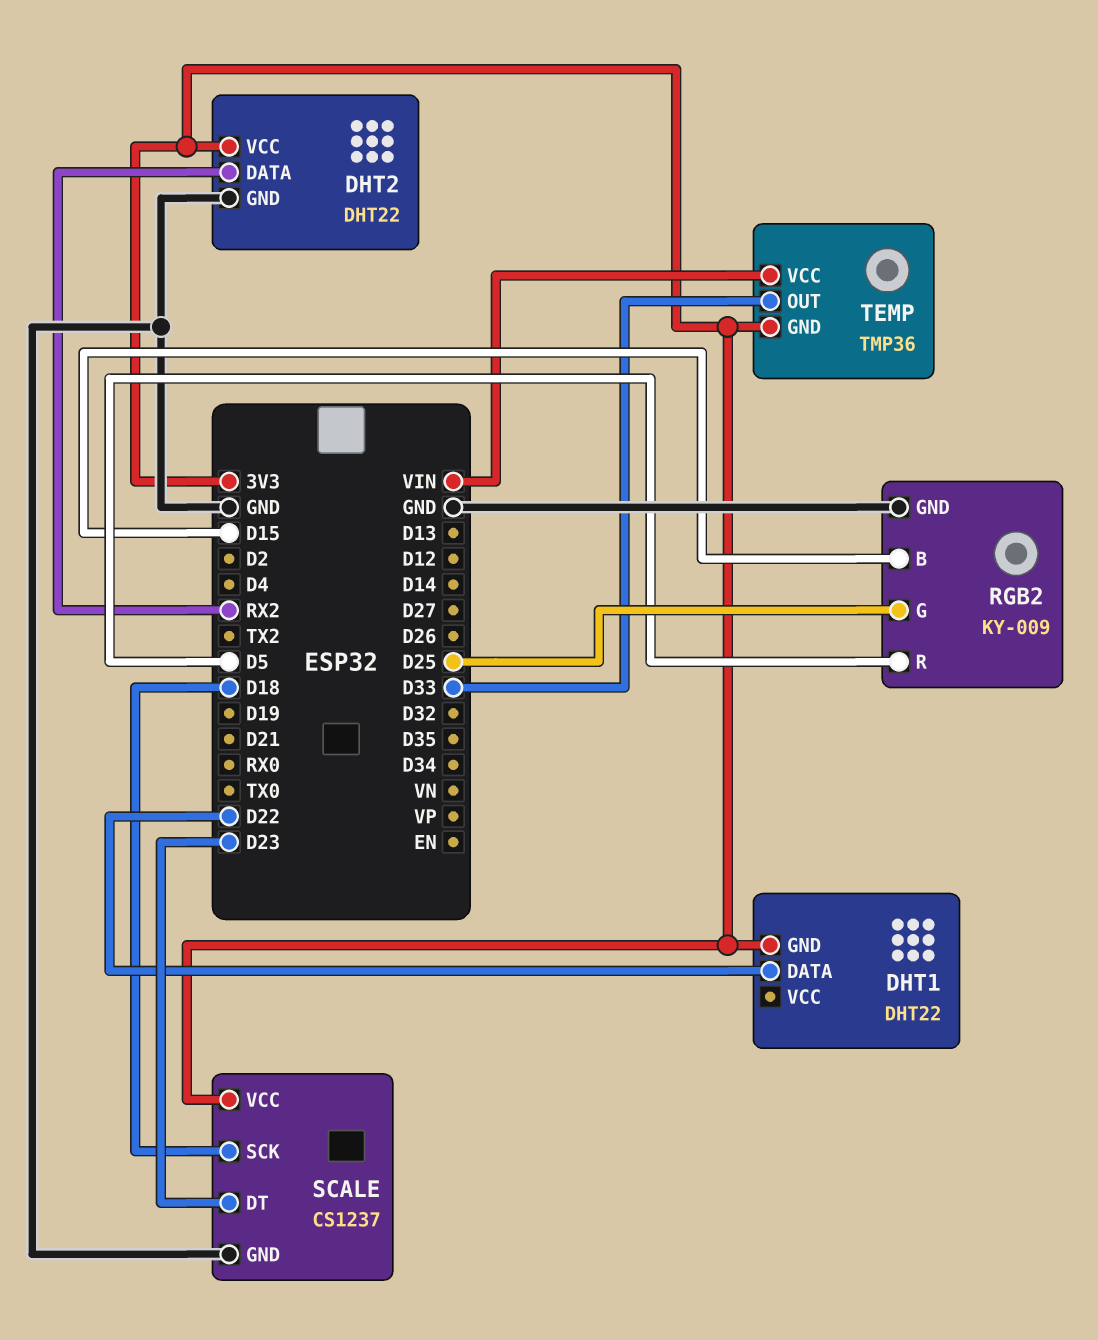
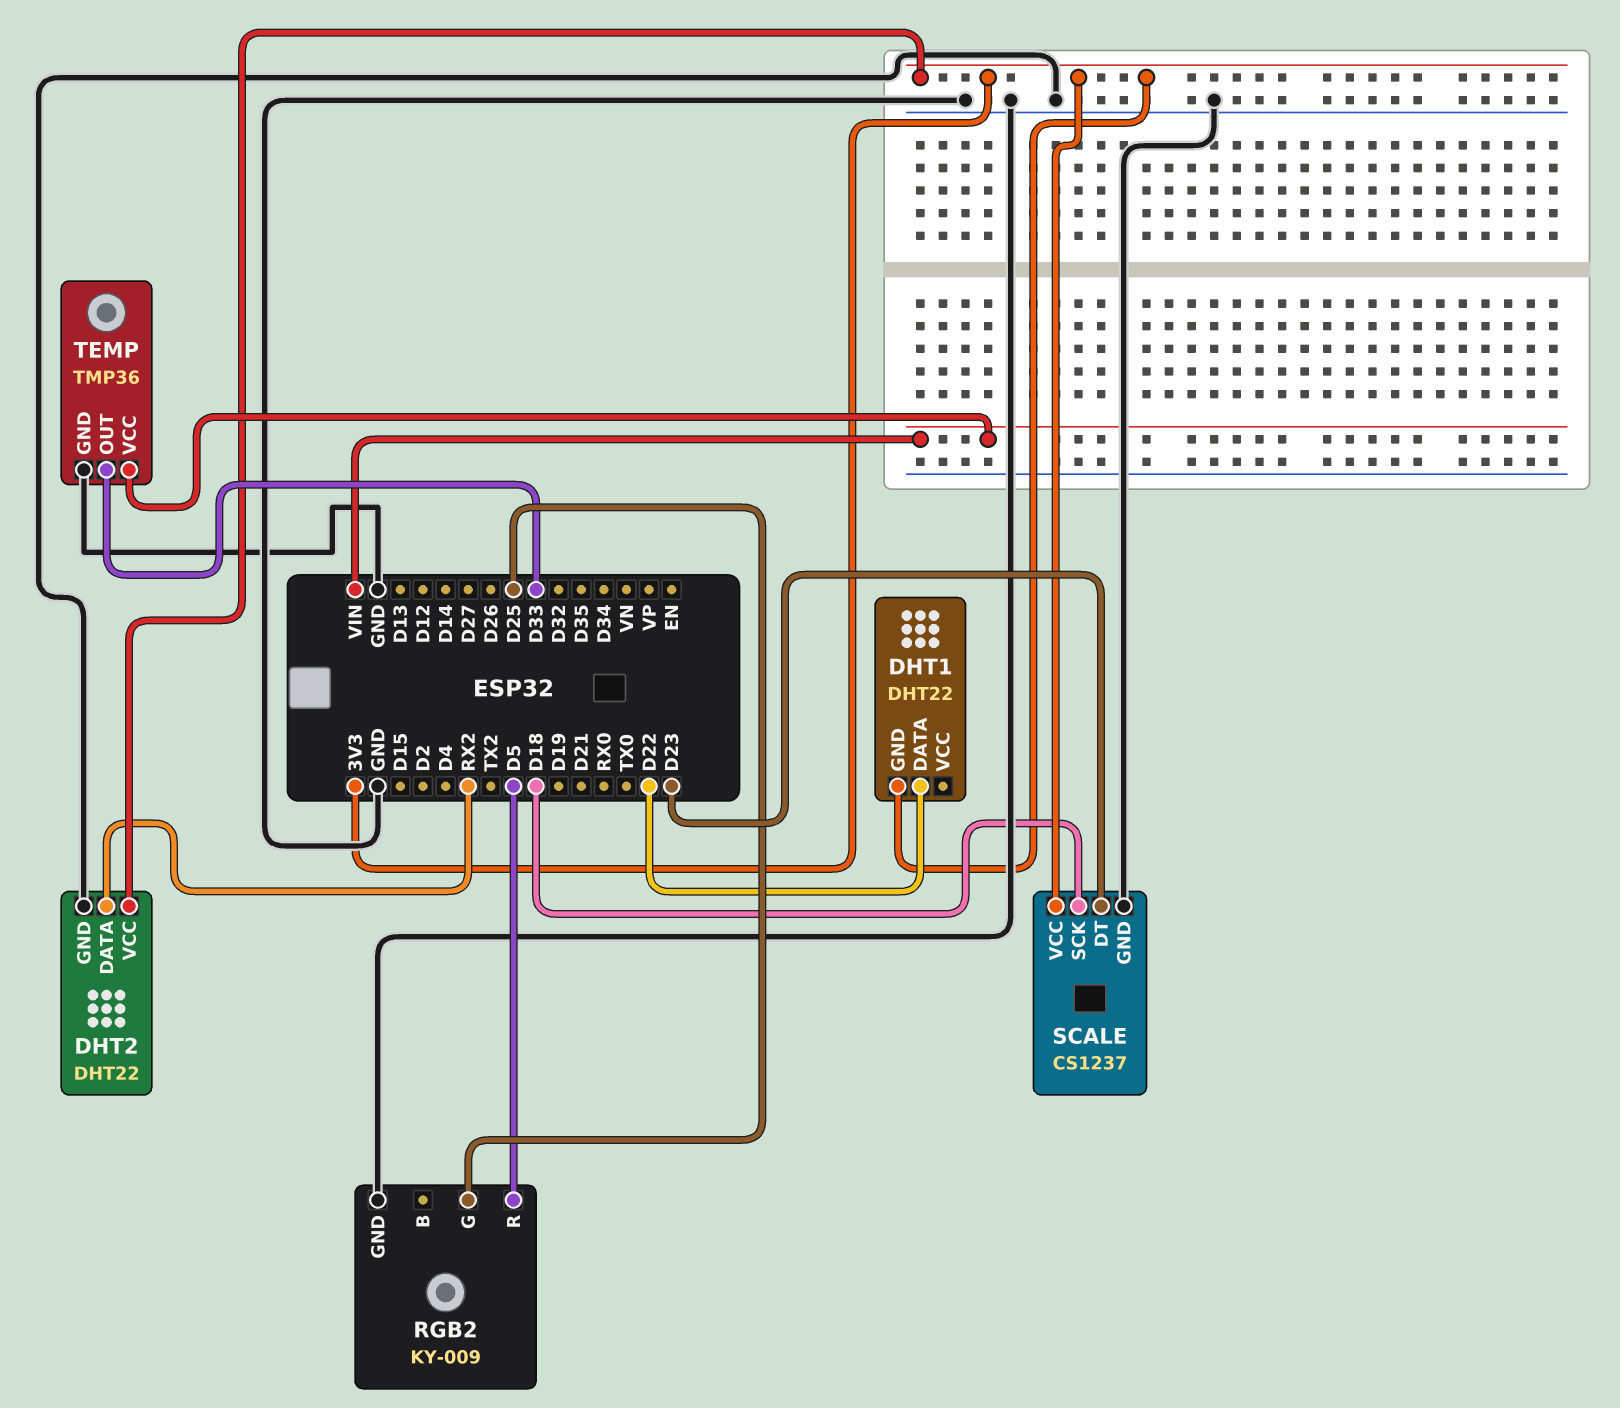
RGB2 pin B: D15 -> none
TEMP pin GND: 3V3 -> GND

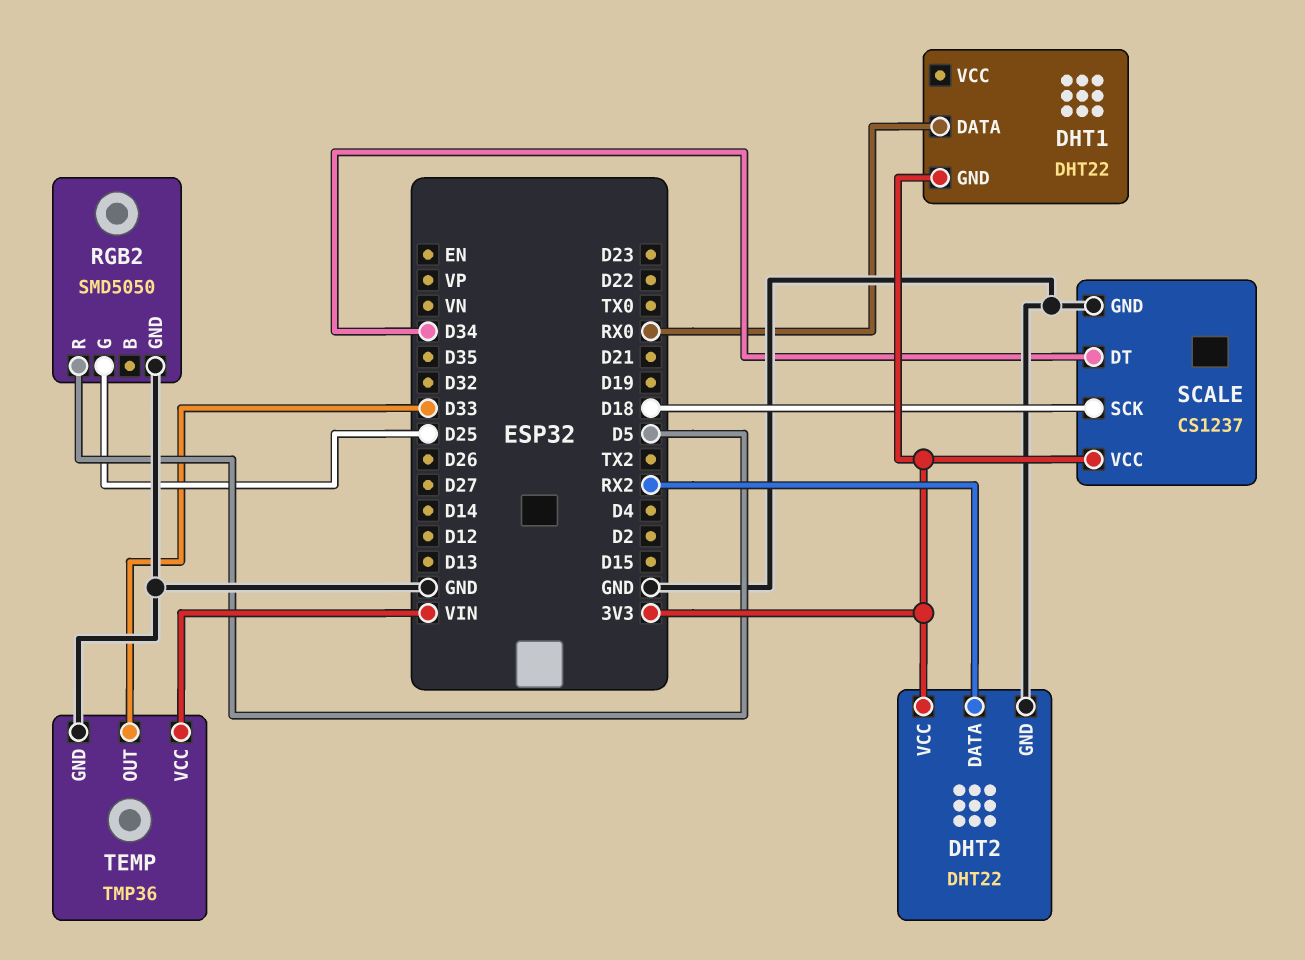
DHT1 pin DATA: D22 -> RX0
RGB2: KY-009 -> SMD5050
SCALE pin DT: D23 -> D34

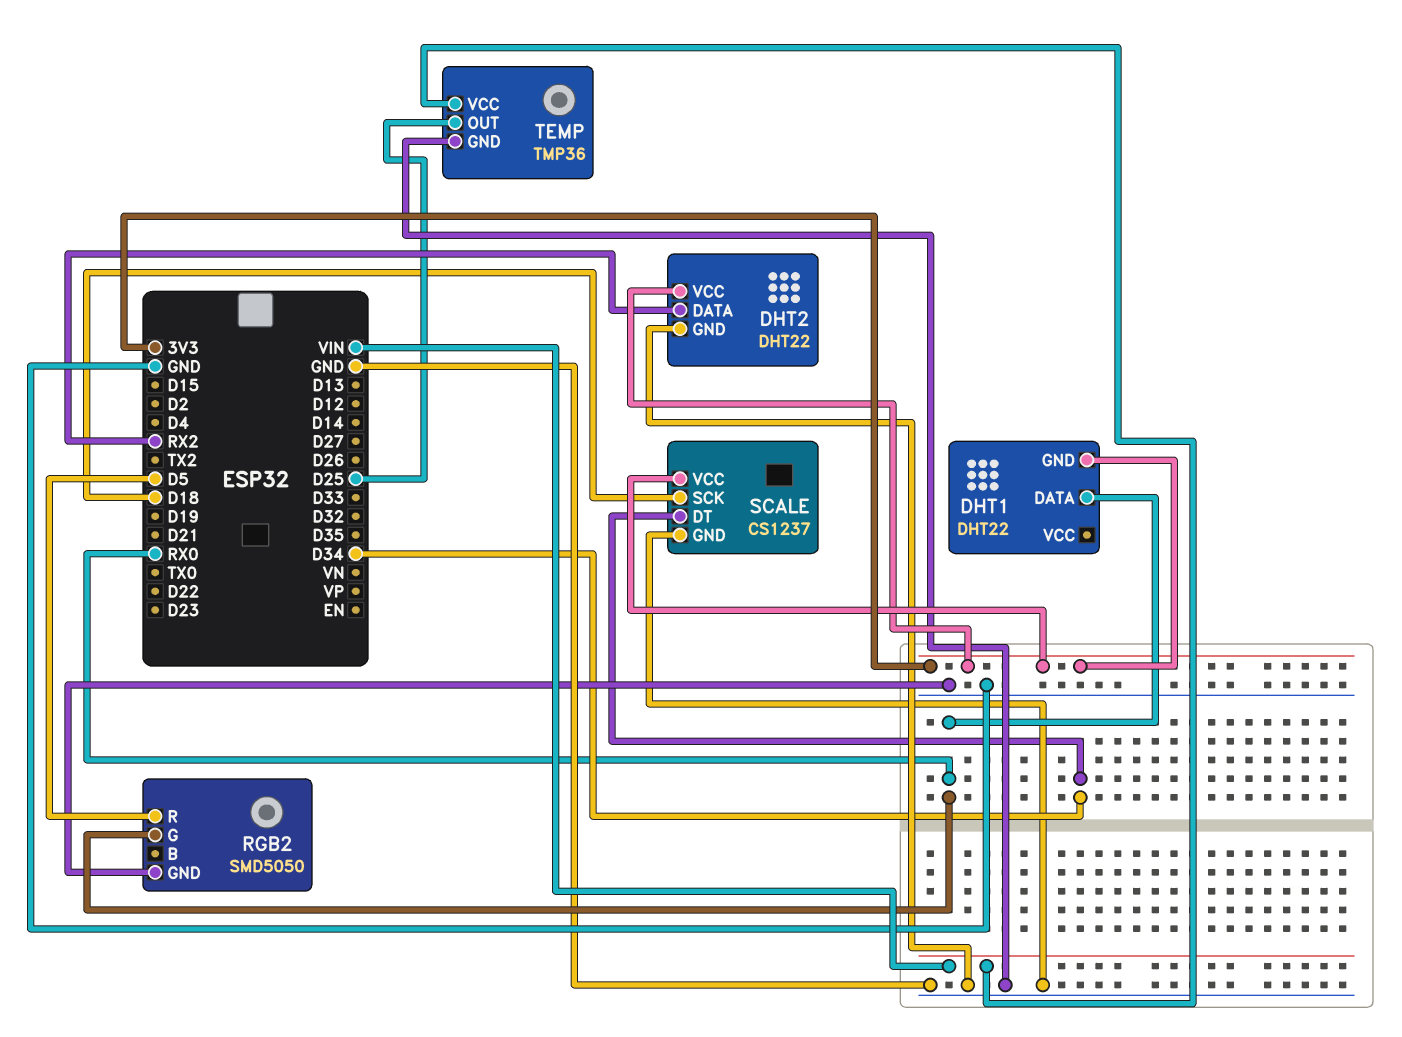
RGB2 pin G: D25 -> RX0
TEMP pin OUT: D33 -> D25

